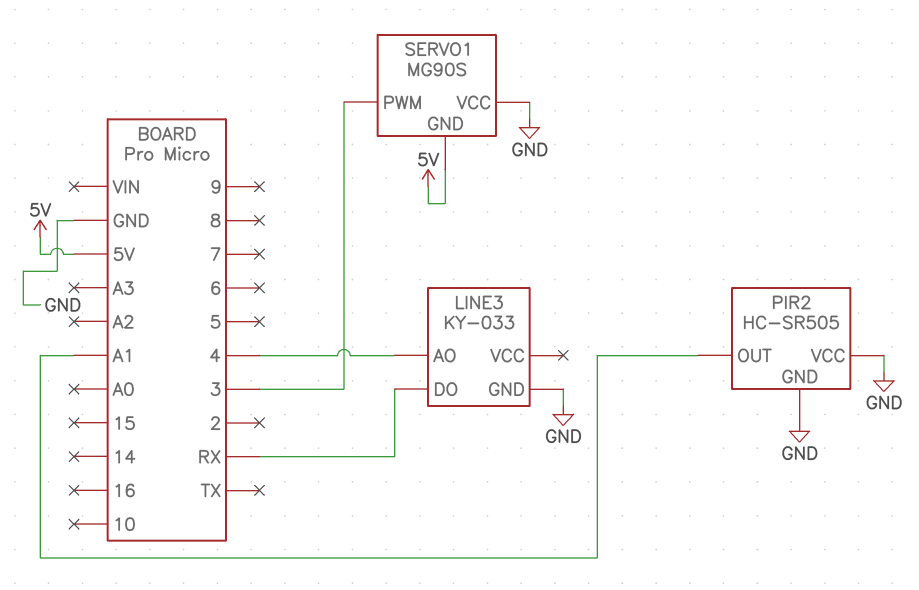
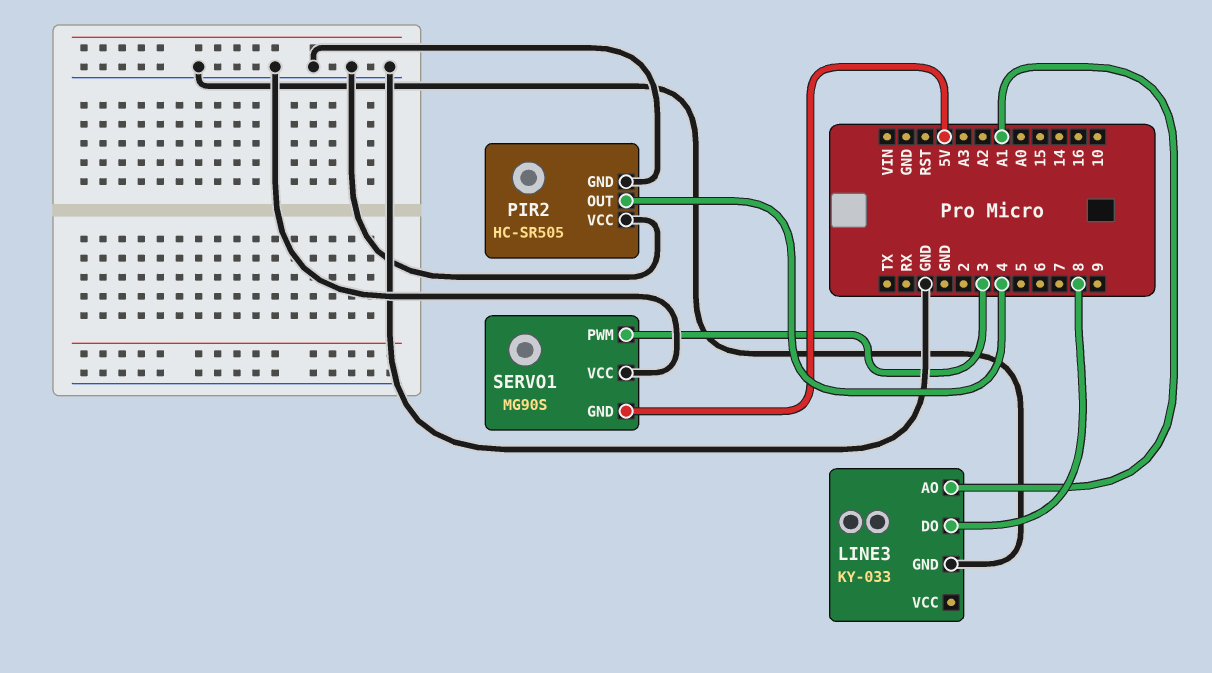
LINE3 pin AO: 4 -> A1
LINE3 pin DO: RX -> 8
PIR2 pin OUT: A1 -> 4

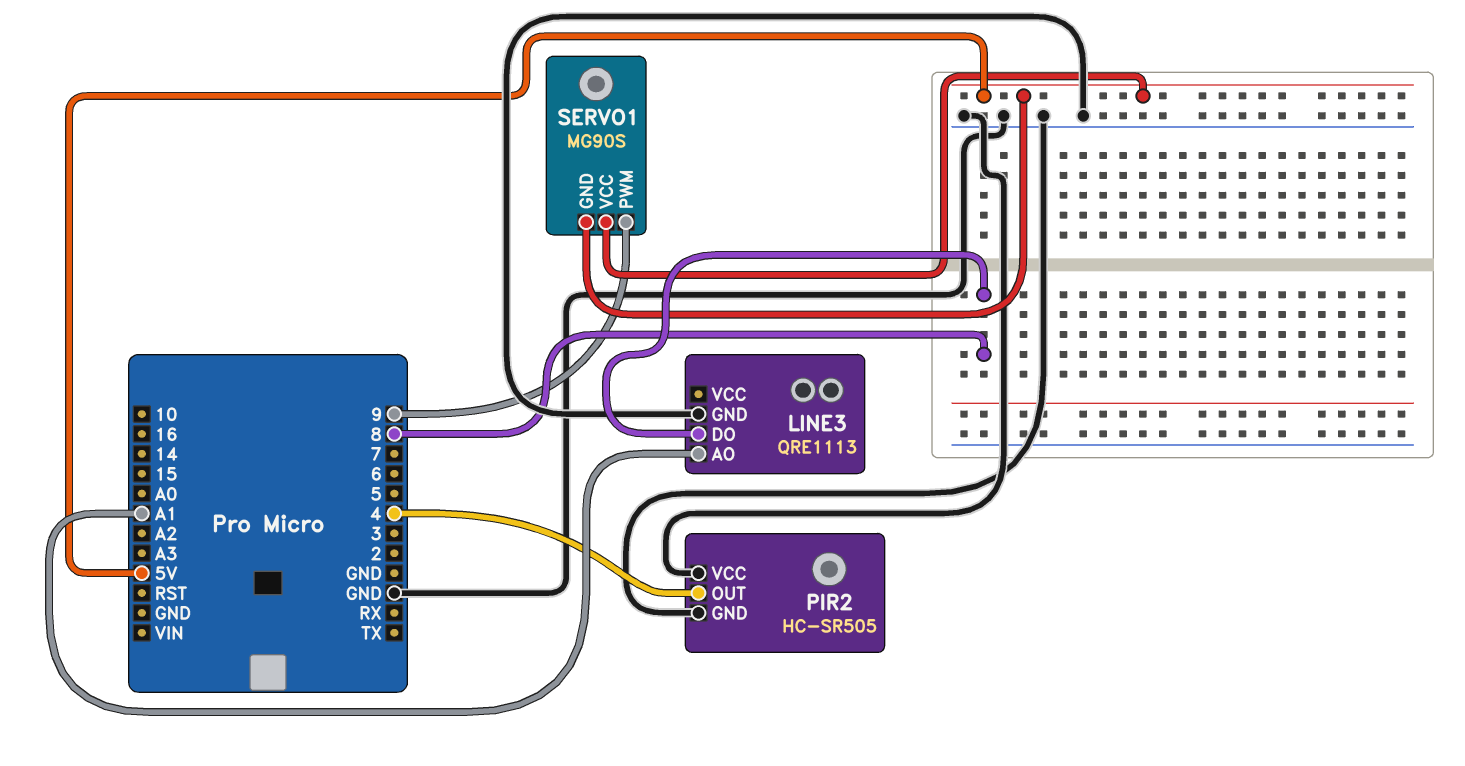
LINE3: KY-033 -> QRE1113
SERVO1 pin PWM: 3 -> 9
SERVO1 pin VCC: GND -> 5V

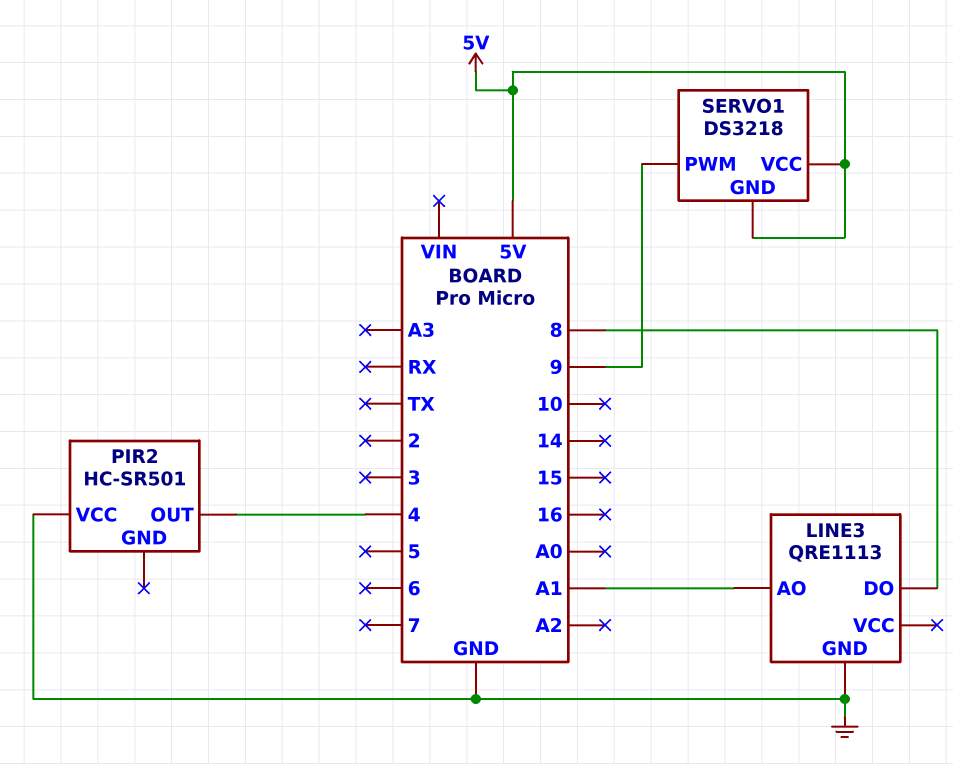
PIR2: HC-SR505 -> HC-SR501
PIR2 pin GND: GND -> none
SERVO1: MG90S -> DS3218

